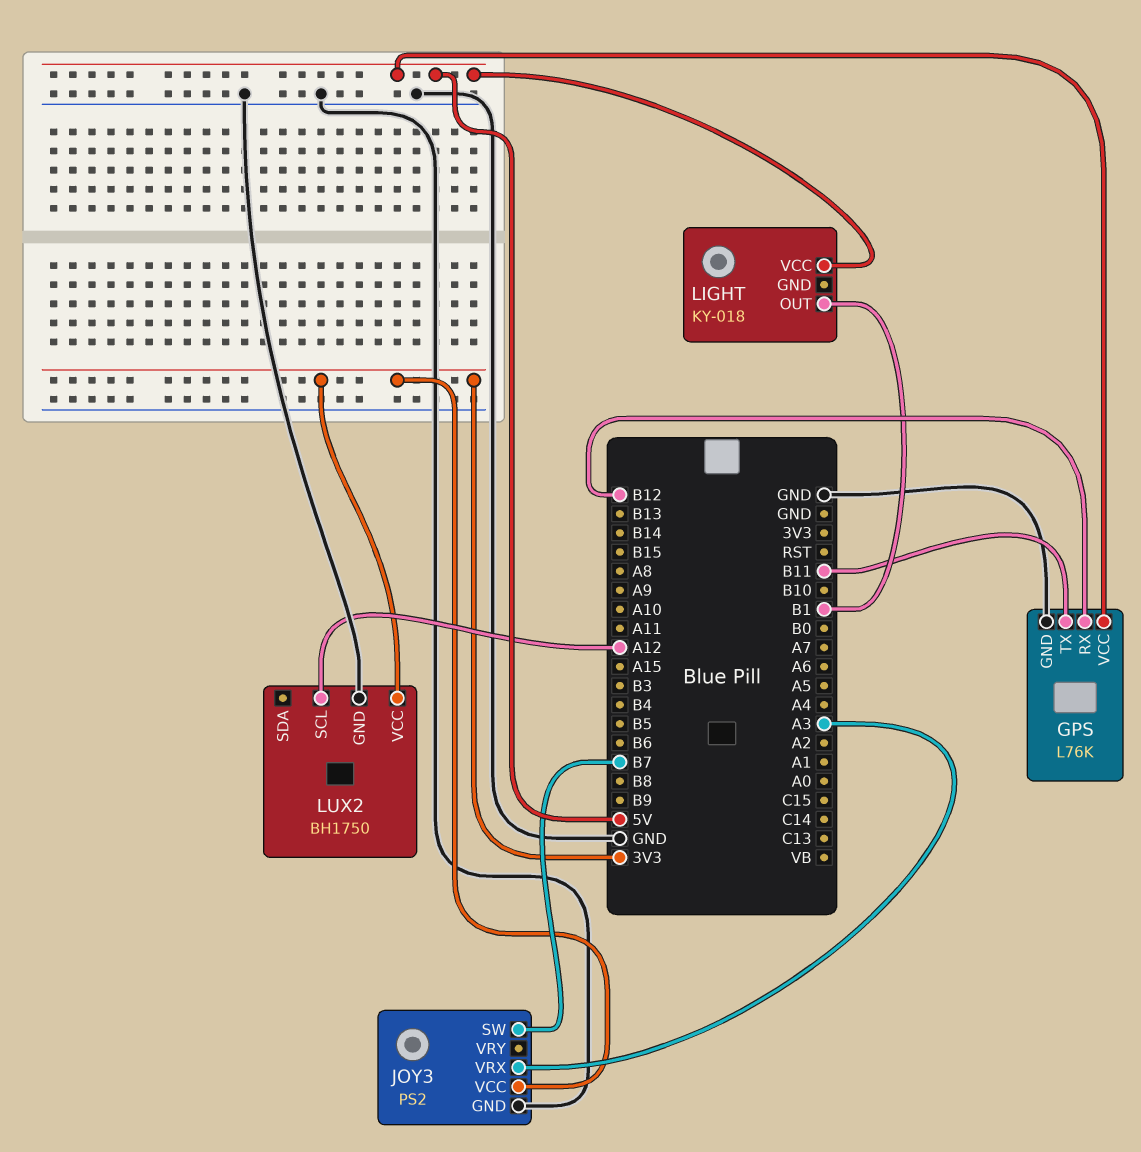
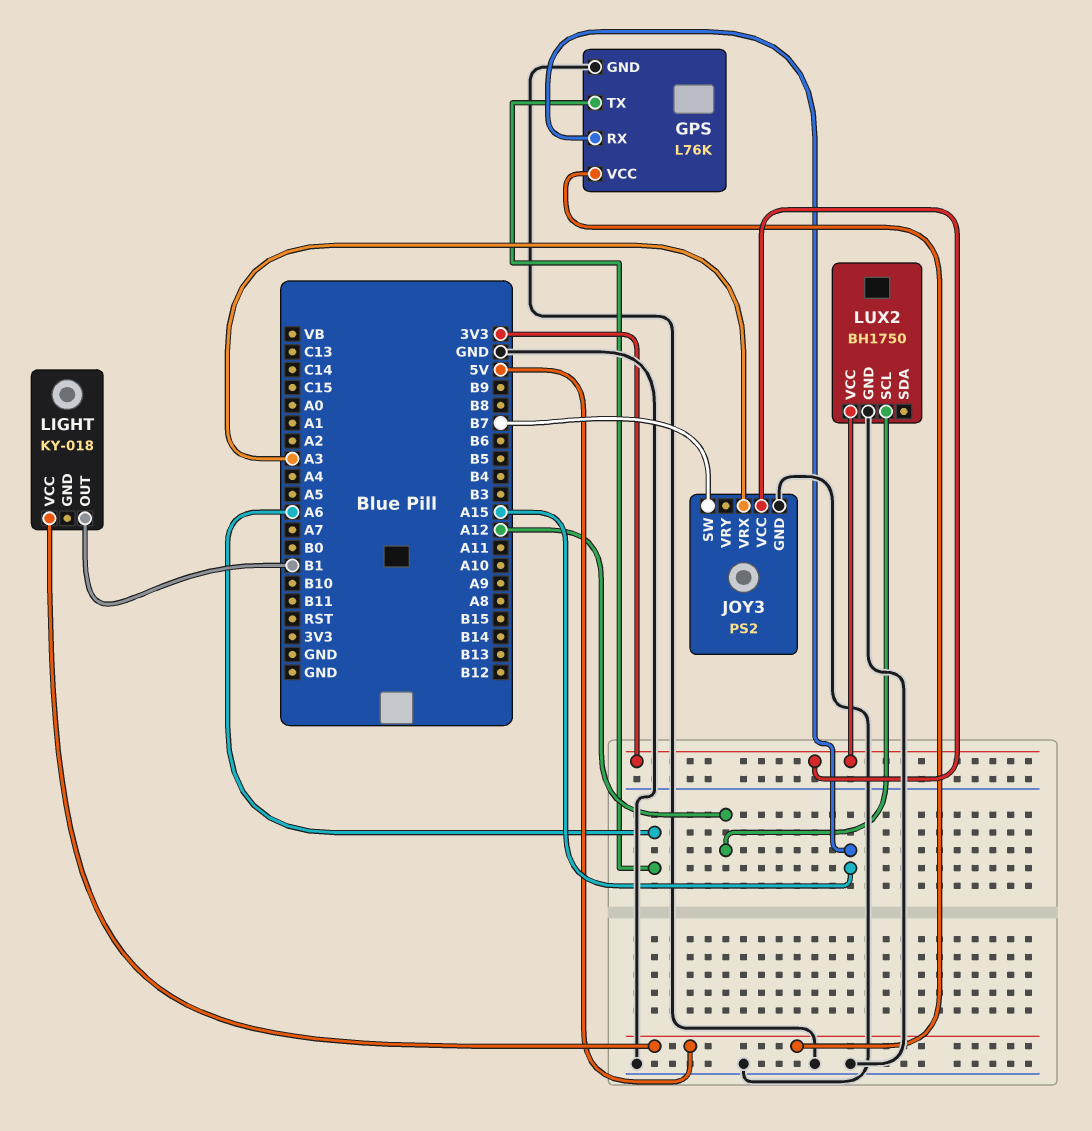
GPS pin RX: B12 -> A15
GPS pin TX: B11 -> A6

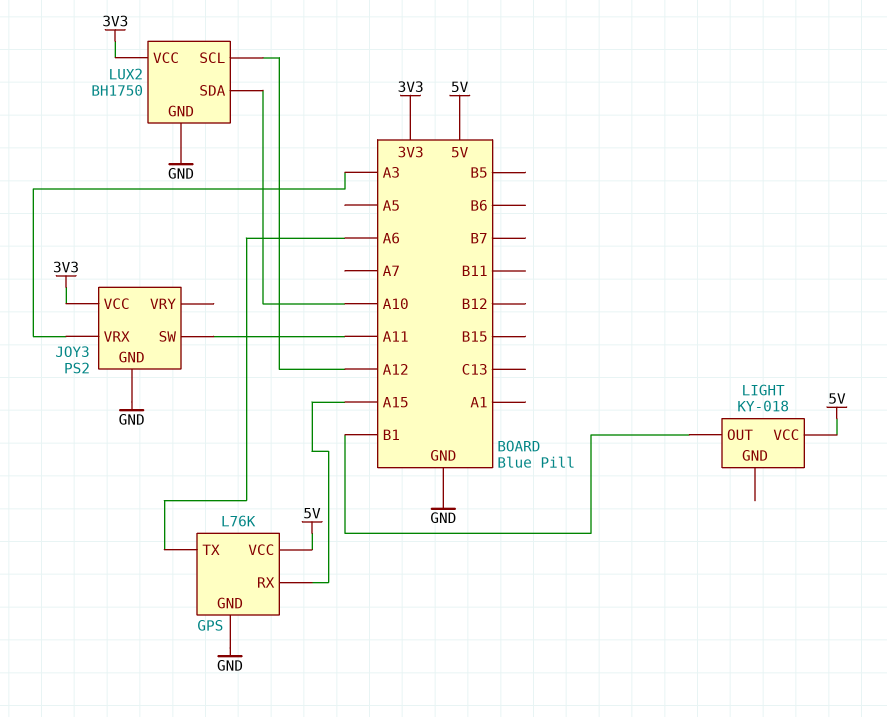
JOY3 pin SW: B7 -> A11
LUX2 pin SDA: none -> A10

